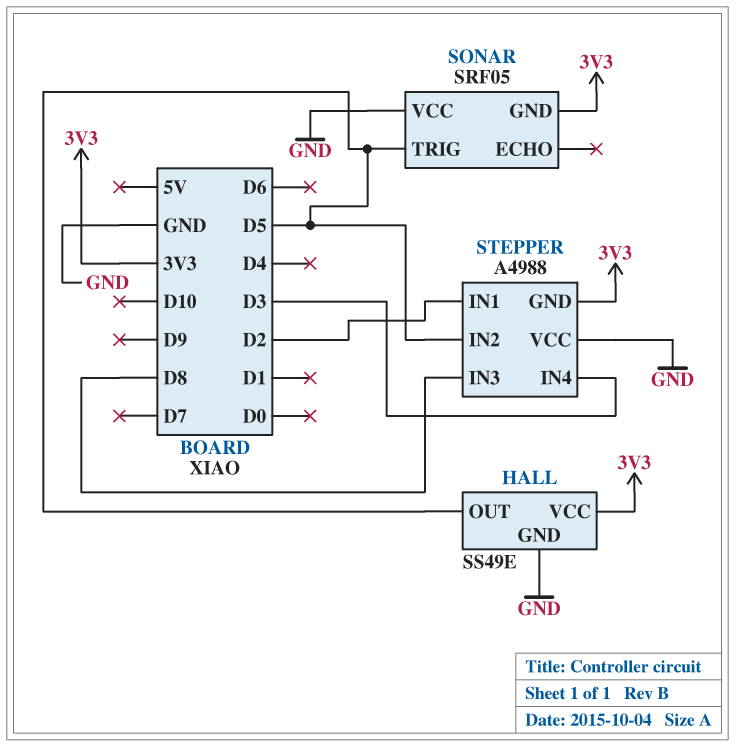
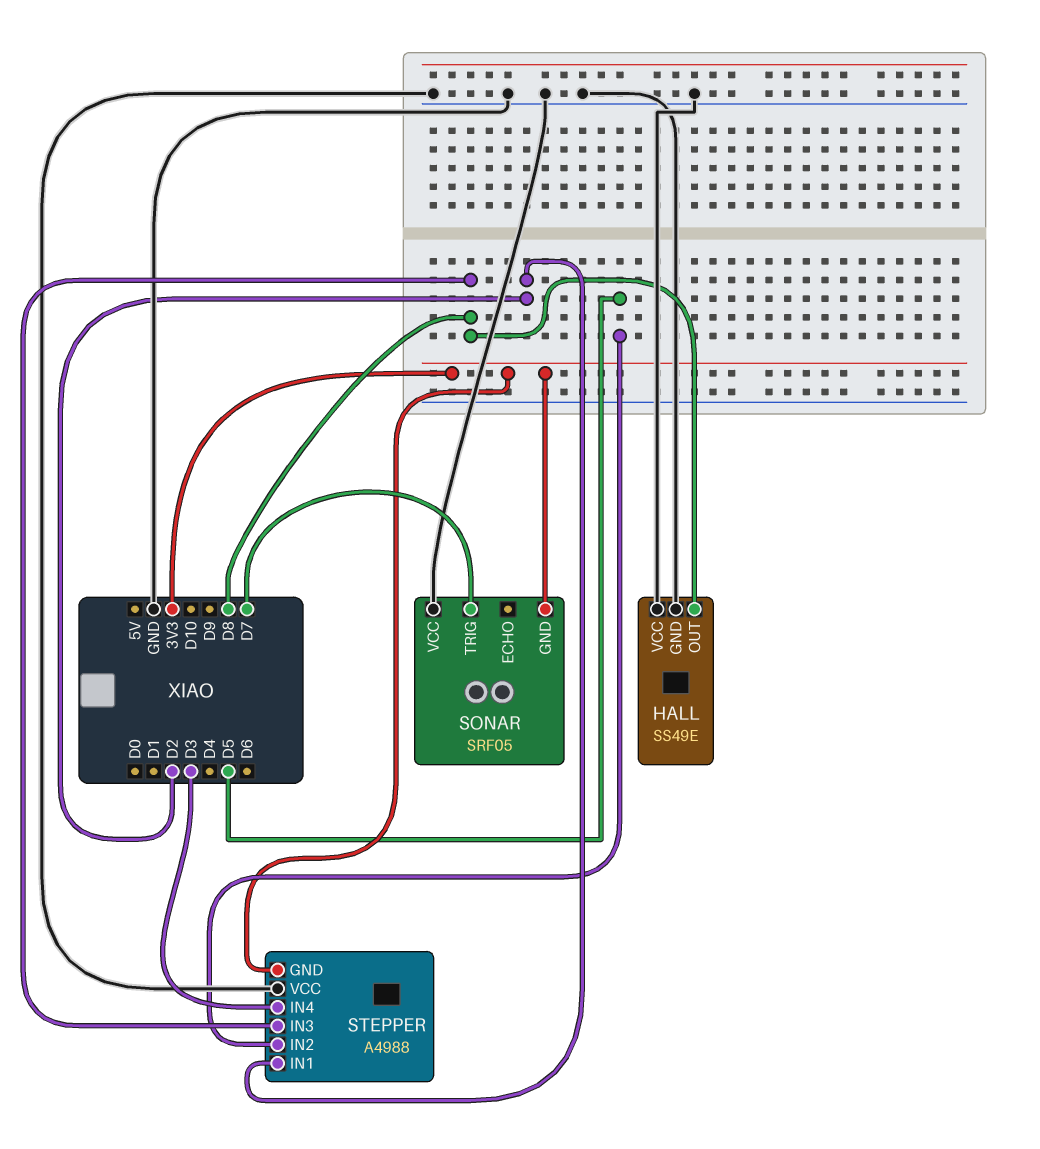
HALL pin OUT: D5 -> D8
HALL pin VCC: 3V3 -> GND
SONAR pin TRIG: D5 -> D7

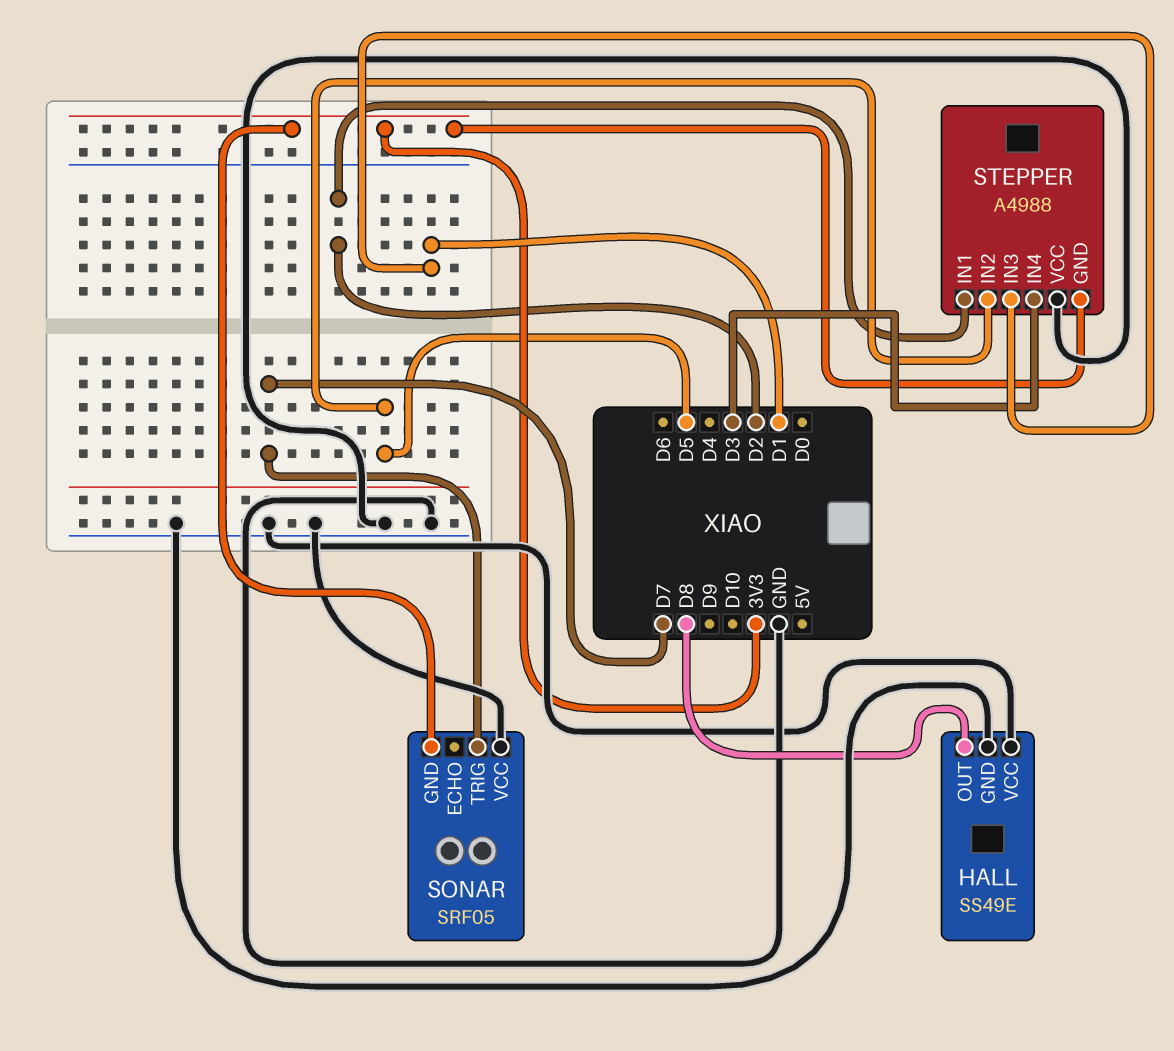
STEPPER pin IN3: D8 -> D1

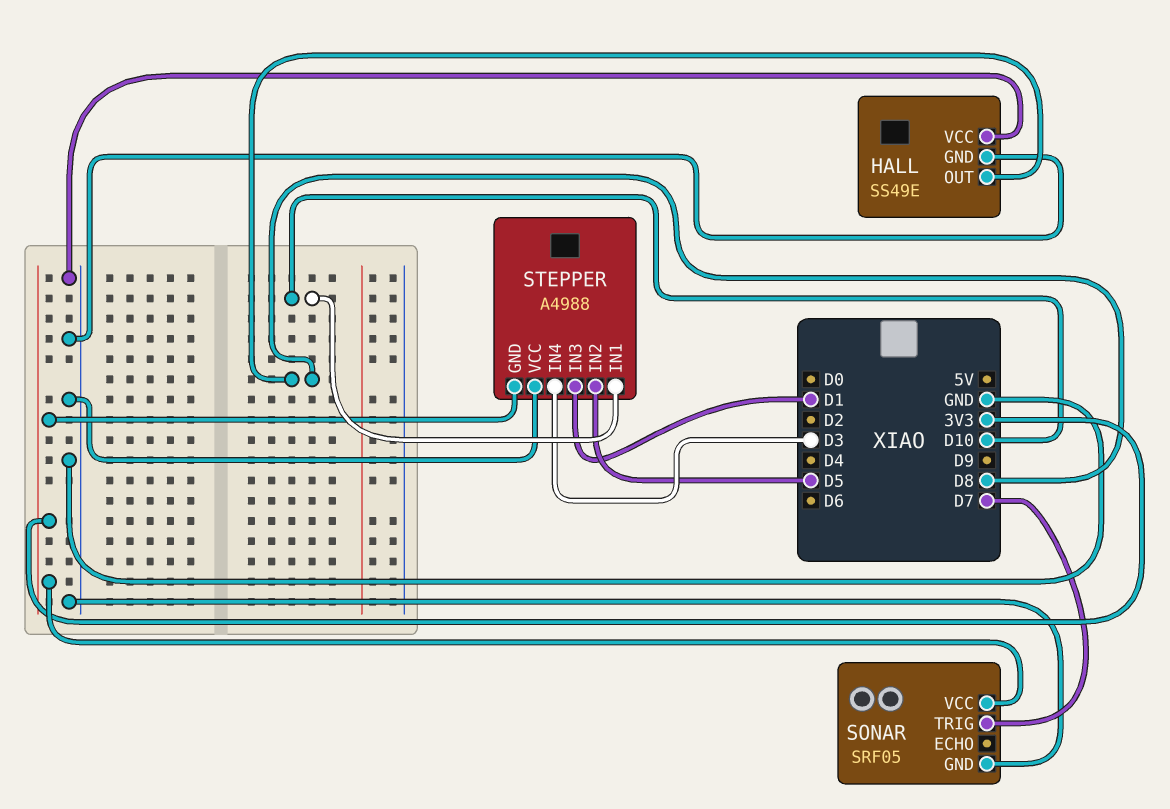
SONAR pin GND: 3V3 -> GND
SONAR pin VCC: GND -> 3V3
STEPPER pin IN1: D2 -> D10

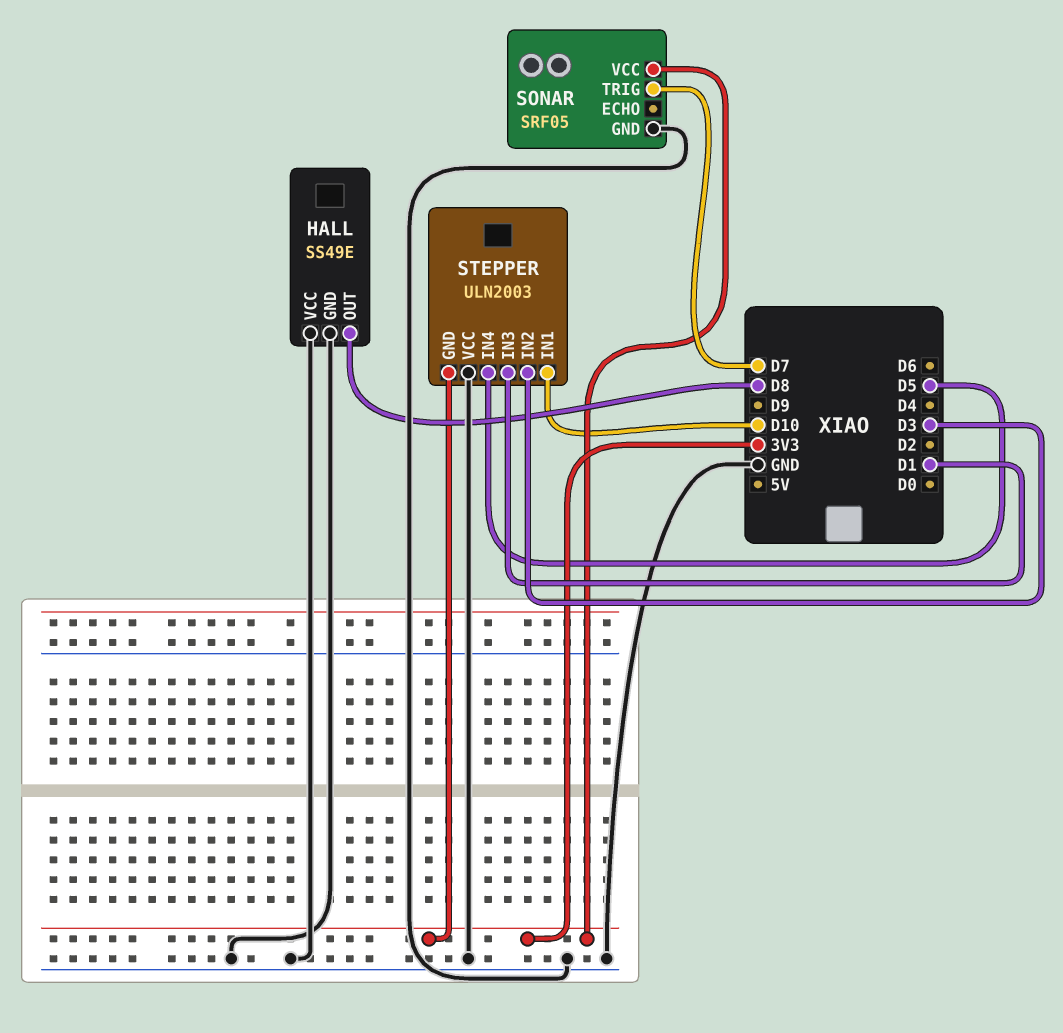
STEPPER: A4988 -> ULN2003
STEPPER pin IN2: D5 -> D3
STEPPER pin IN4: D3 -> D5

